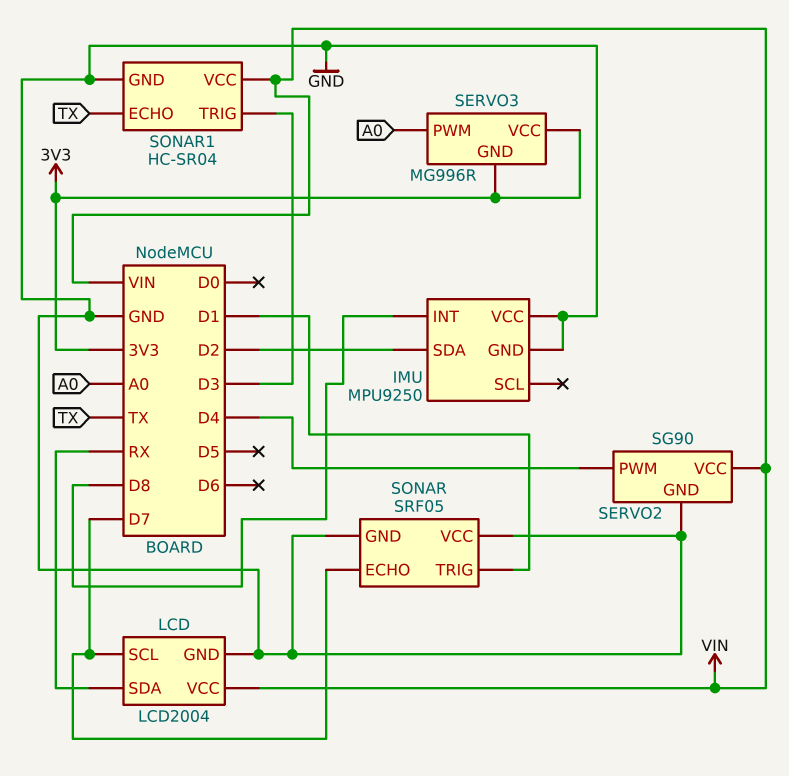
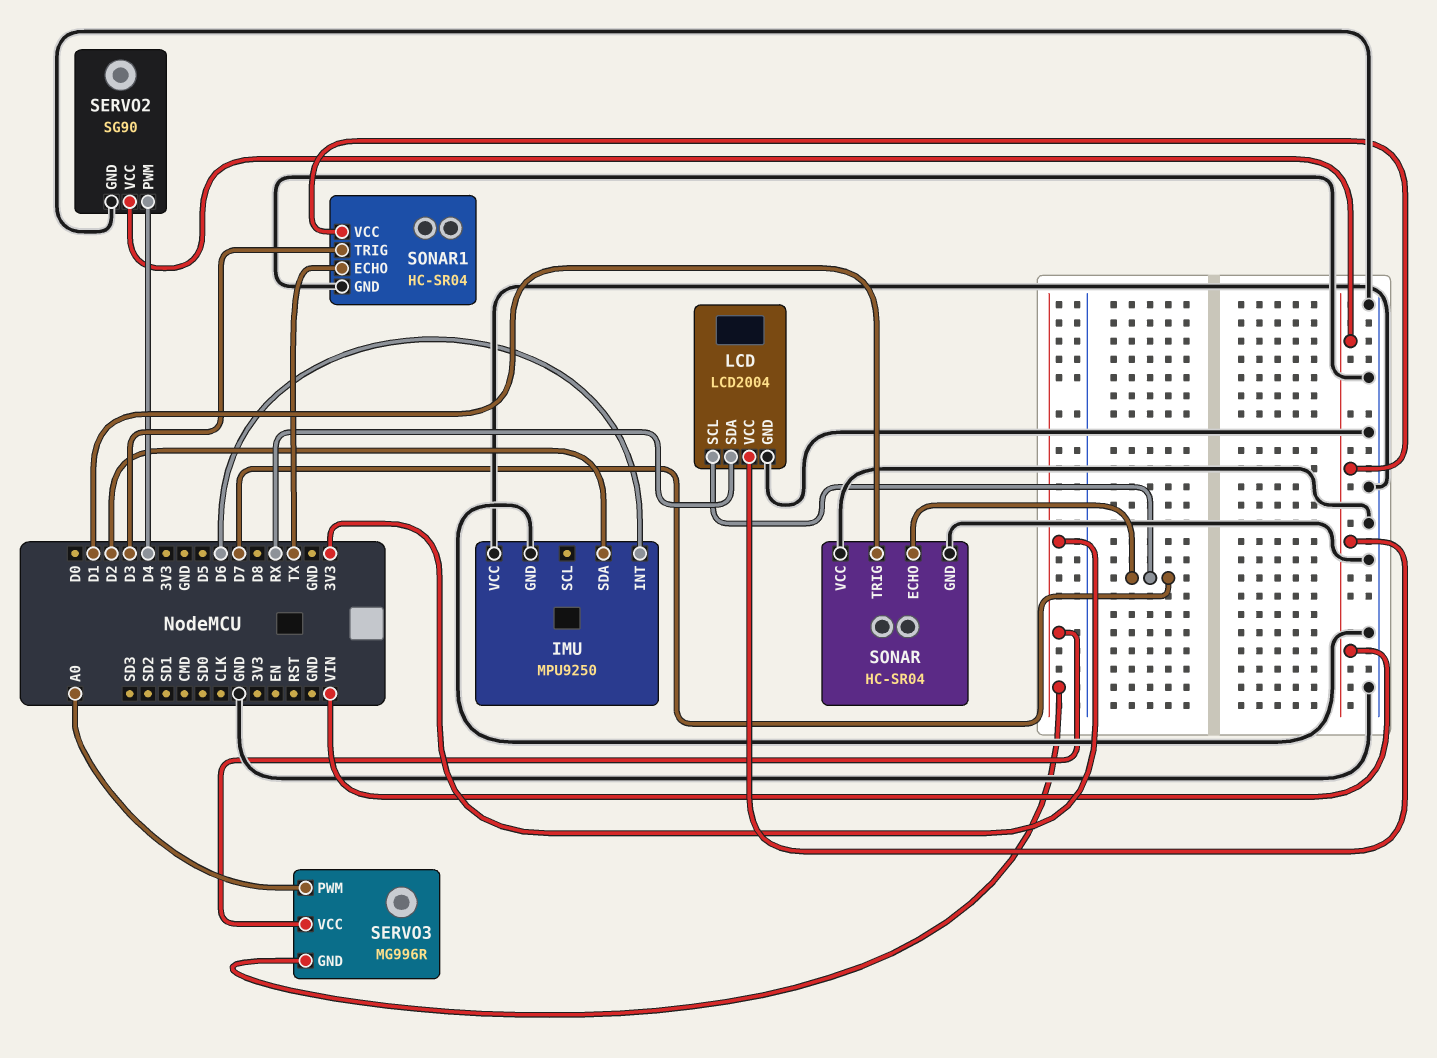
IMU pin INT: D8 -> D6
SONAR: SRF05 -> HC-SR04

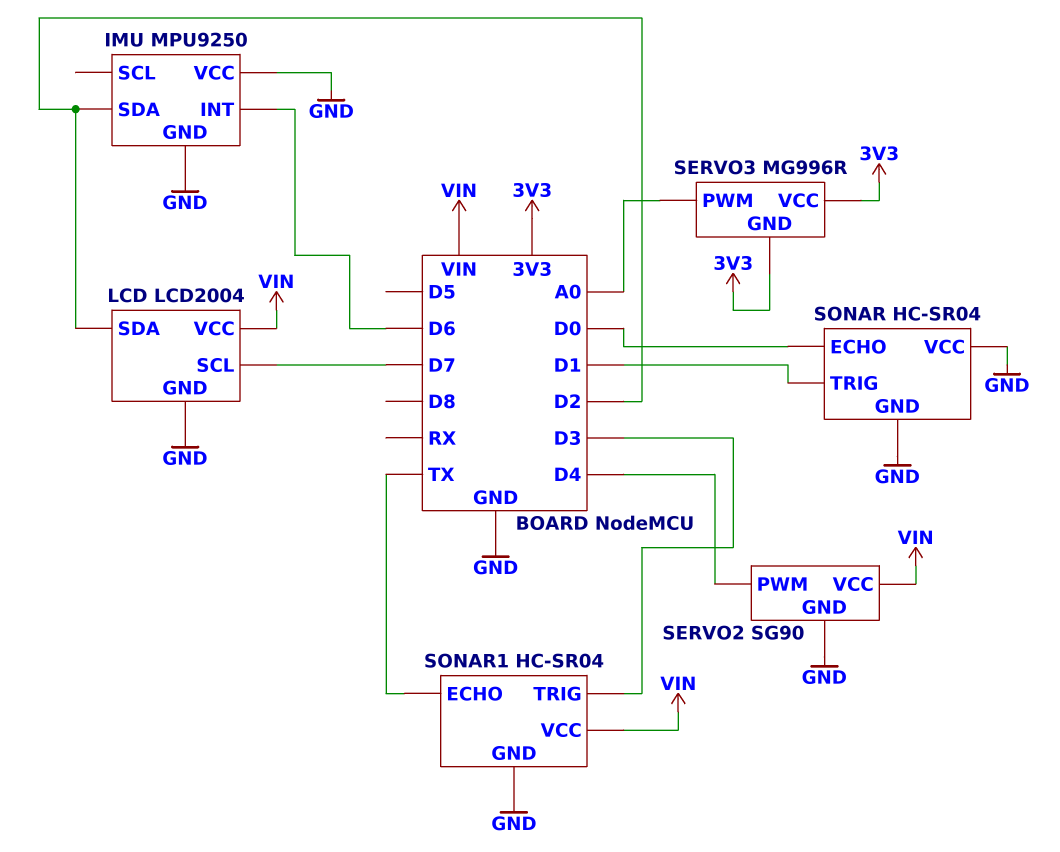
LCD pin SDA: RX -> D2
SONAR pin ECHO: D7 -> D0

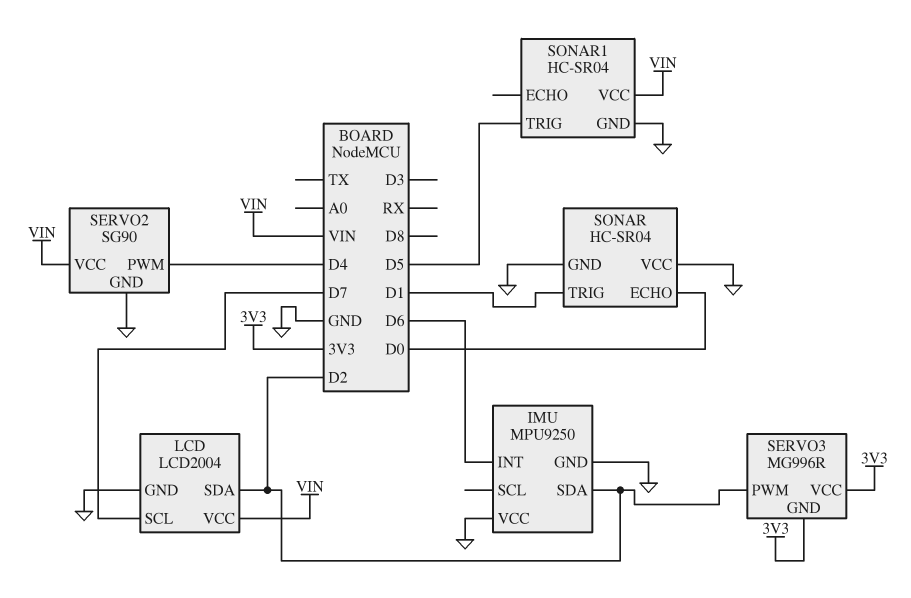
SERVO3 pin PWM: A0 -> D2
SONAR1 pin ECHO: TX -> none
SONAR1 pin TRIG: D3 -> D5

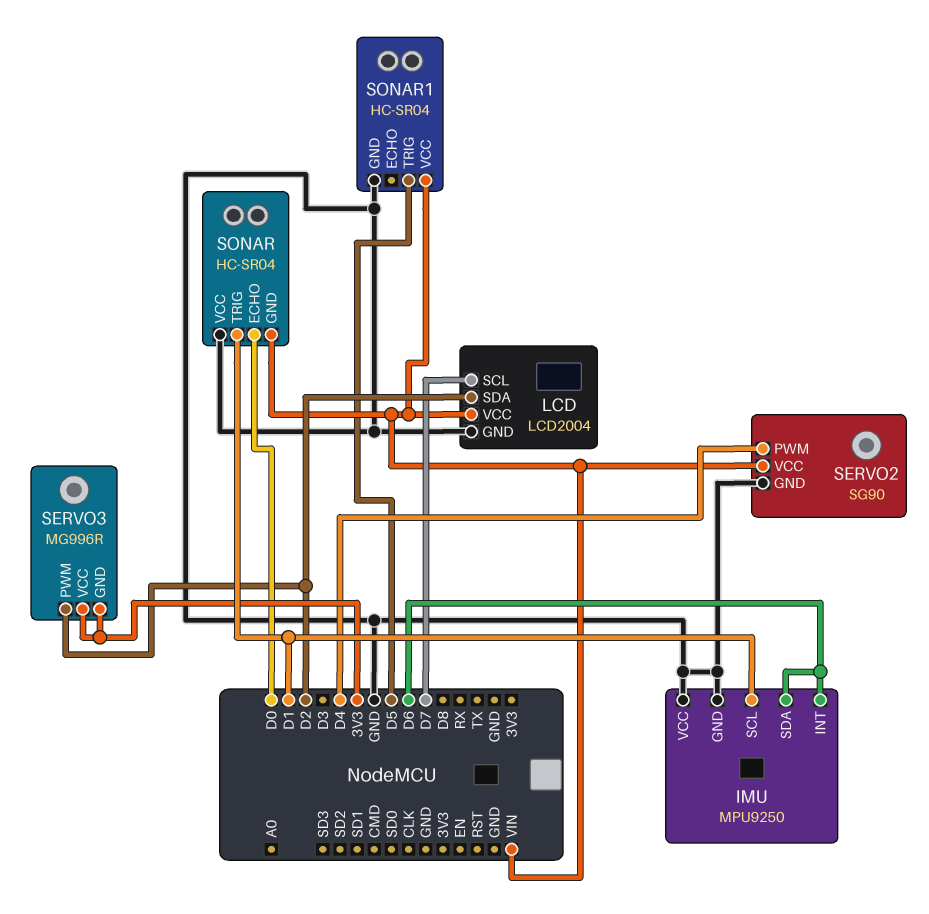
IMU pin SCL: none -> D1
IMU pin SDA: D2 -> D6
SONAR pin GND: GND -> VIN

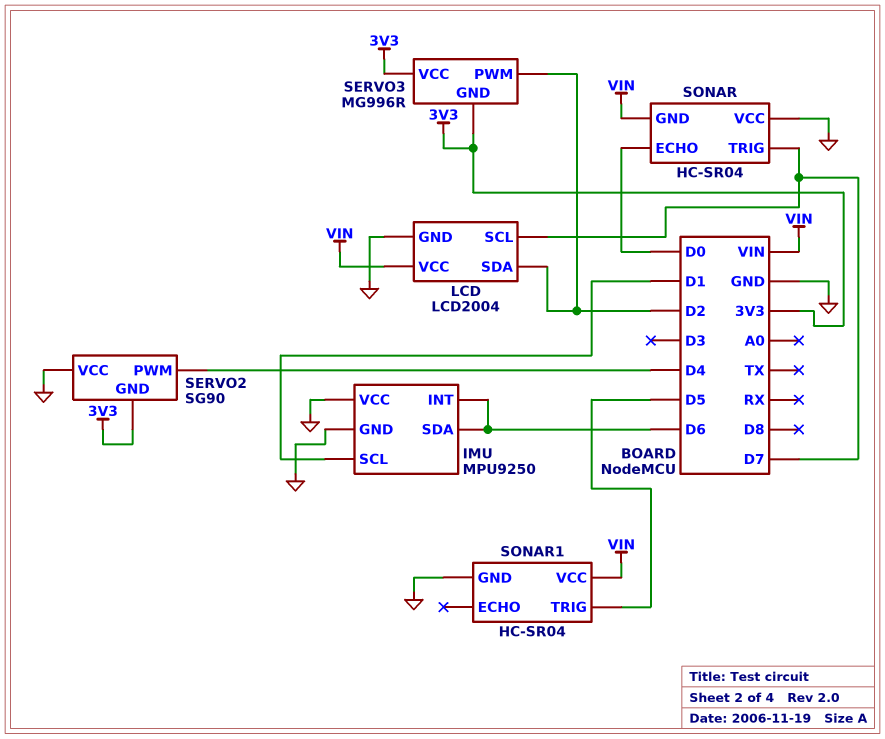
SERVO2 pin GND: GND -> 3V3
SERVO2 pin VCC: VIN -> GND
SONAR pin TRIG: D1 -> D7

